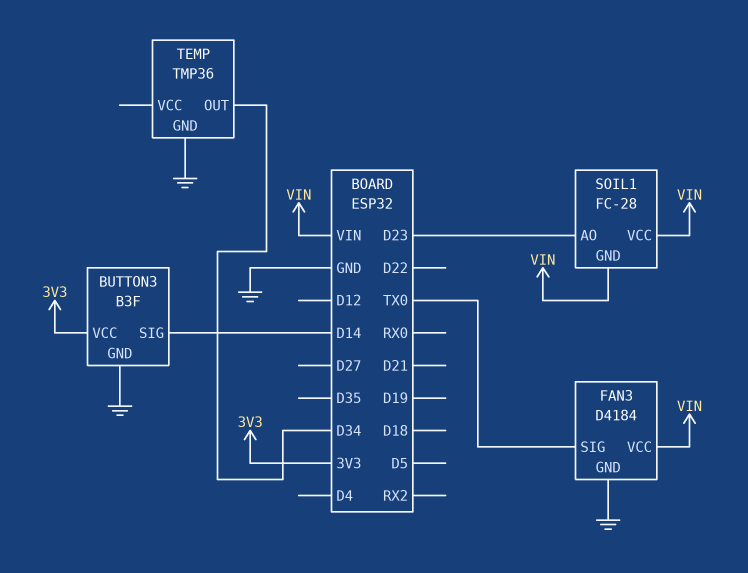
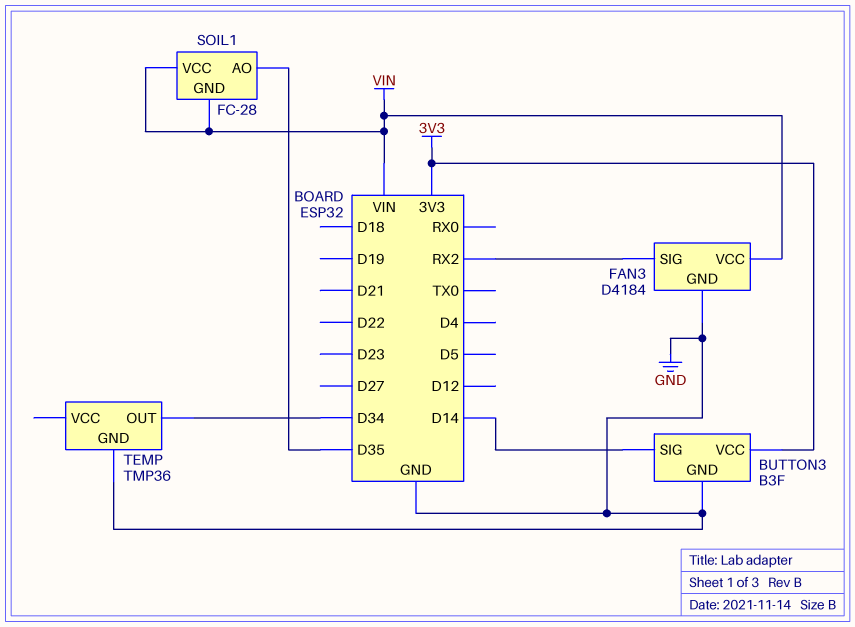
FAN3 pin SIG: TX0 -> RX2
SOIL1 pin AO: D23 -> D35

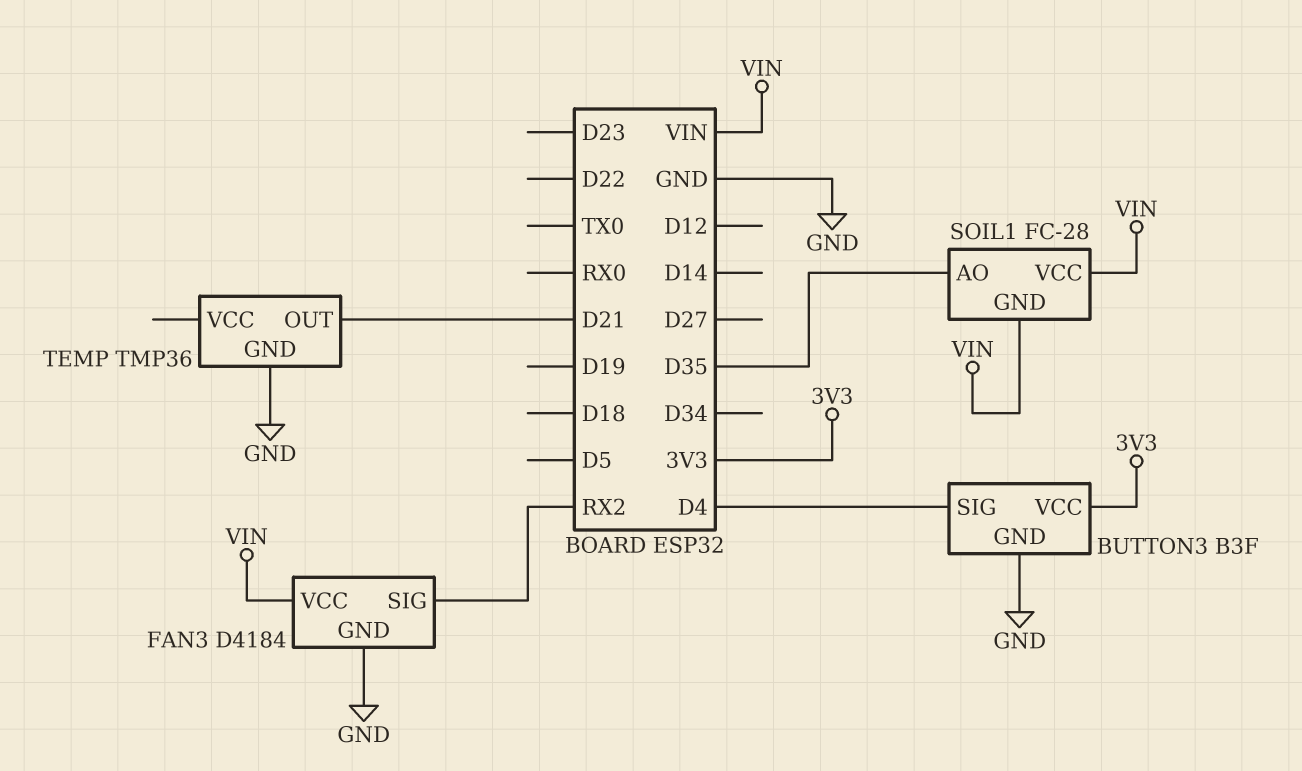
BUTTON3 pin SIG: D14 -> D4
TEMP pin OUT: D34 -> D21

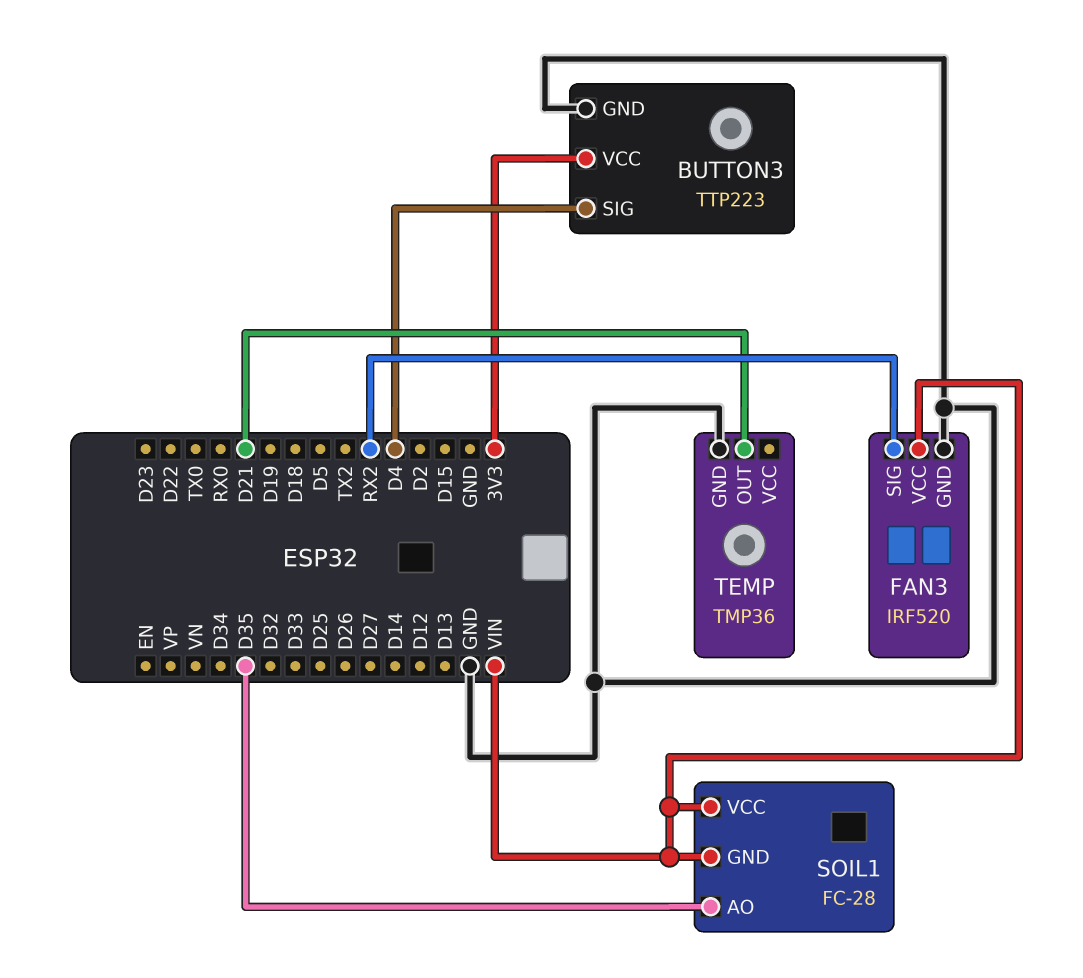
BUTTON3: B3F -> TTP223
FAN3: D4184 -> IRF520

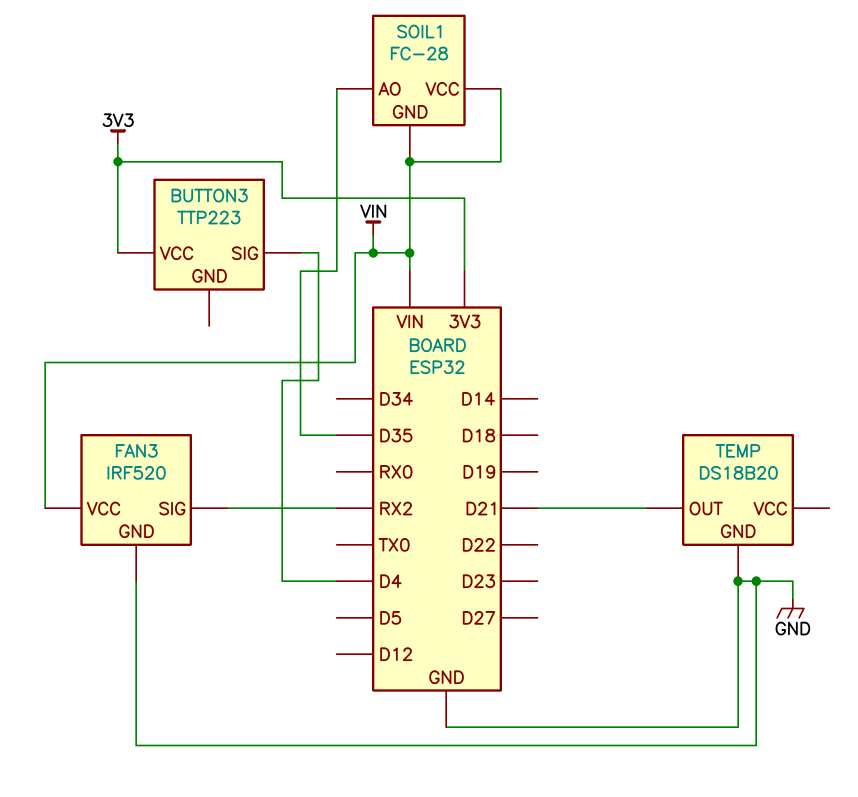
BUTTON3 pin GND: GND -> none
TEMP: TMP36 -> DS18B20

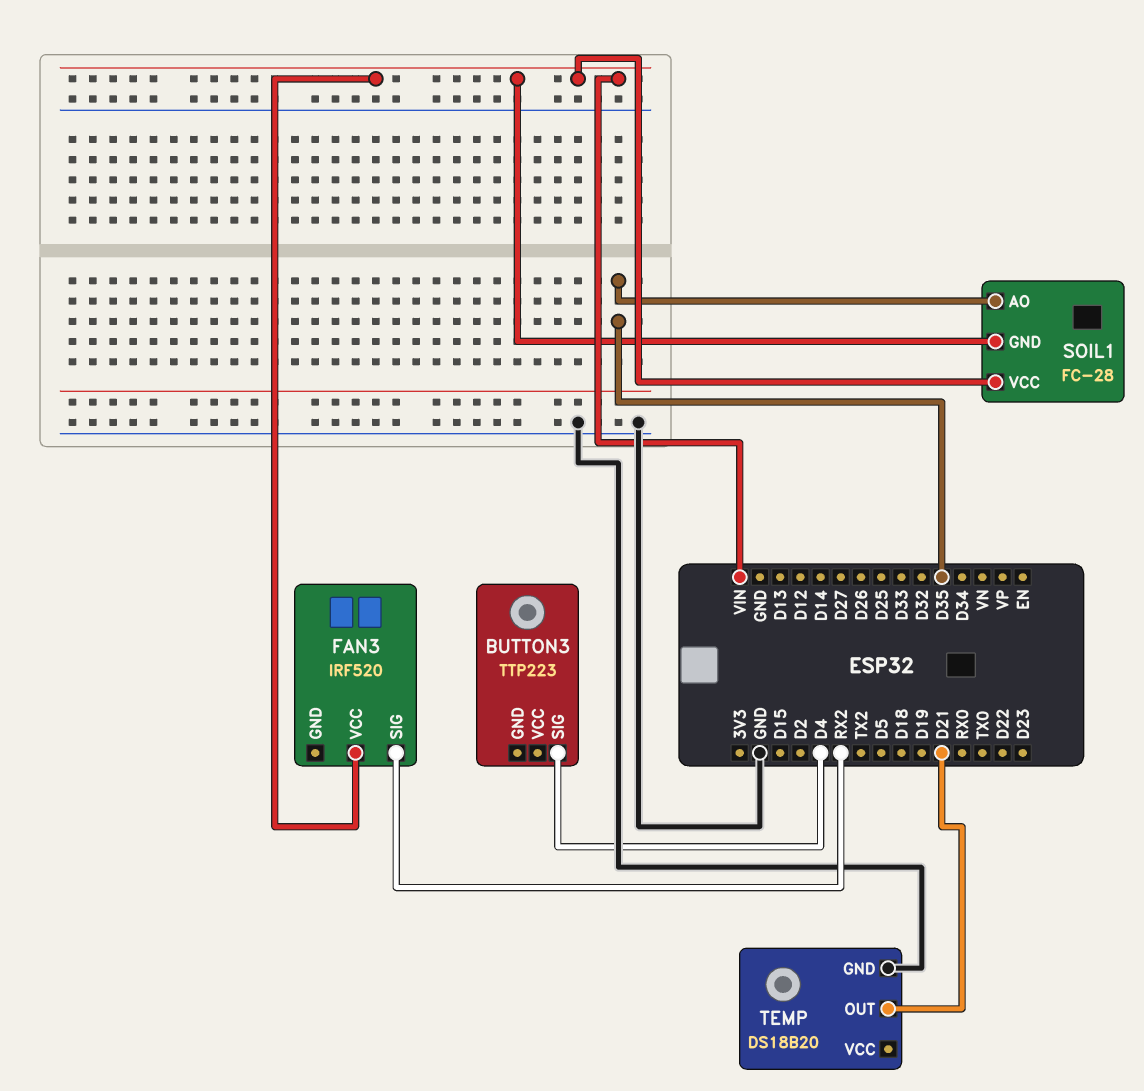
BUTTON3 pin VCC: 3V3 -> none
FAN3 pin GND: GND -> none

